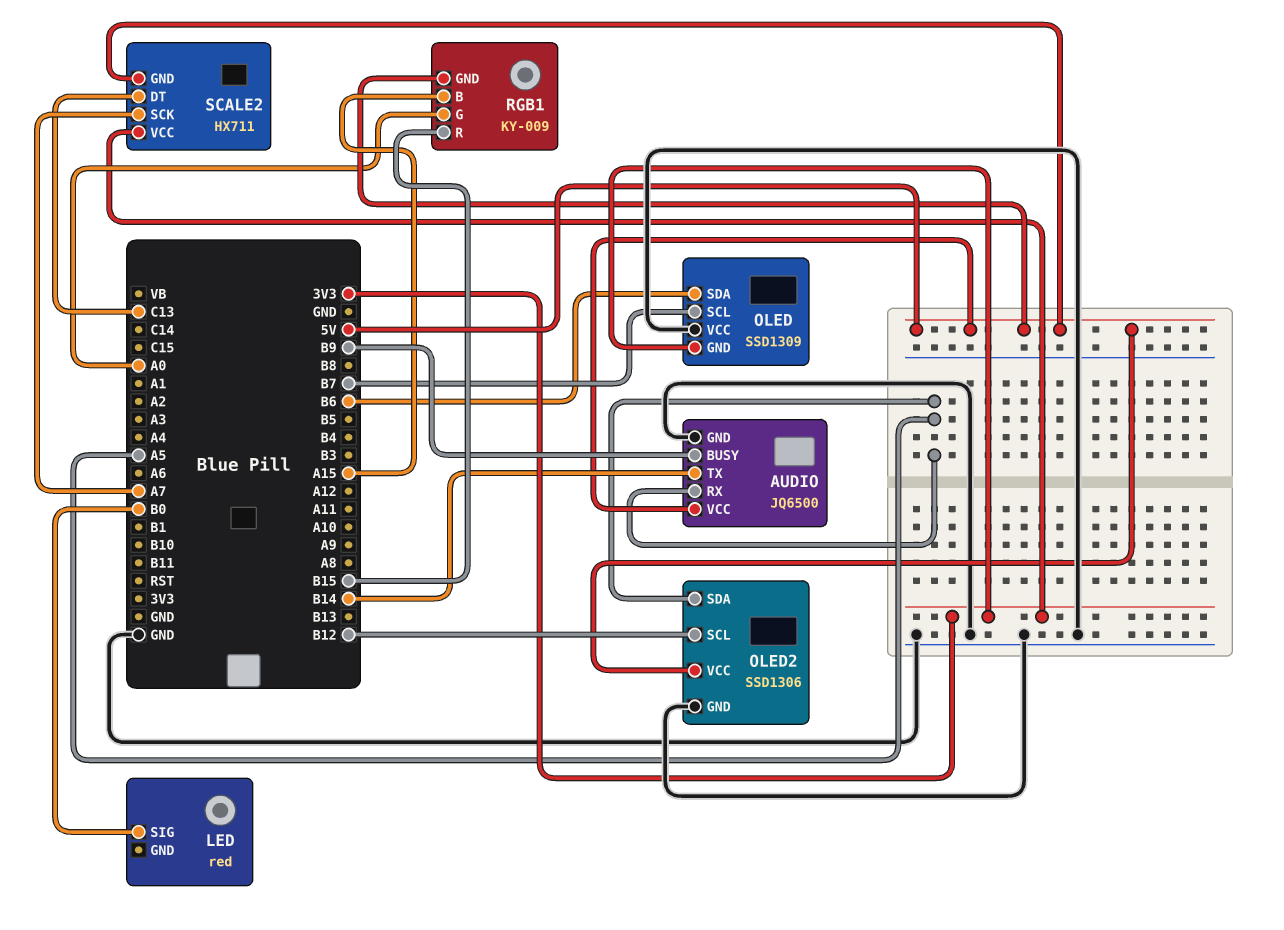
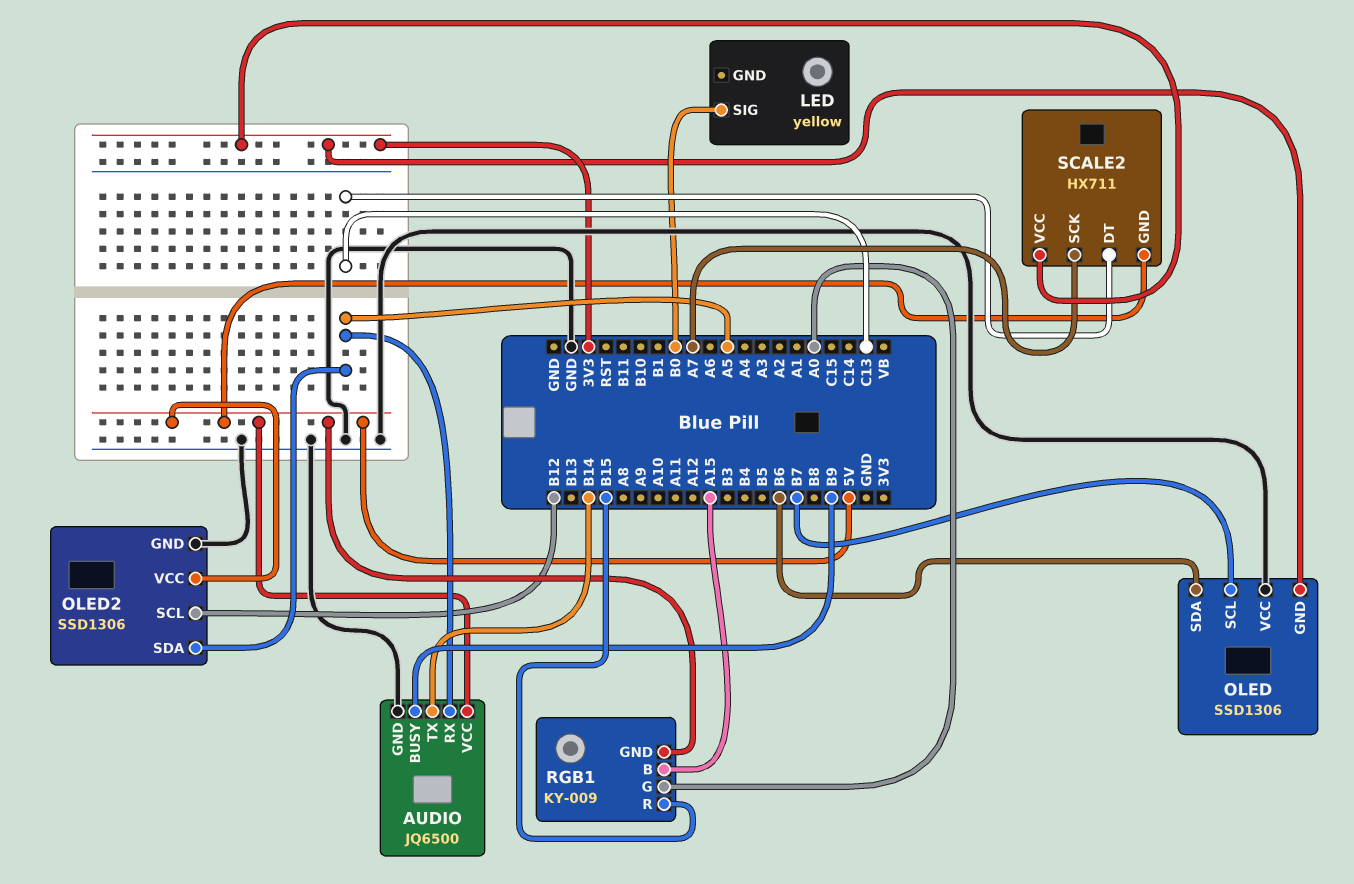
LED: red -> yellow
OLED: SSD1309 -> SSD1306

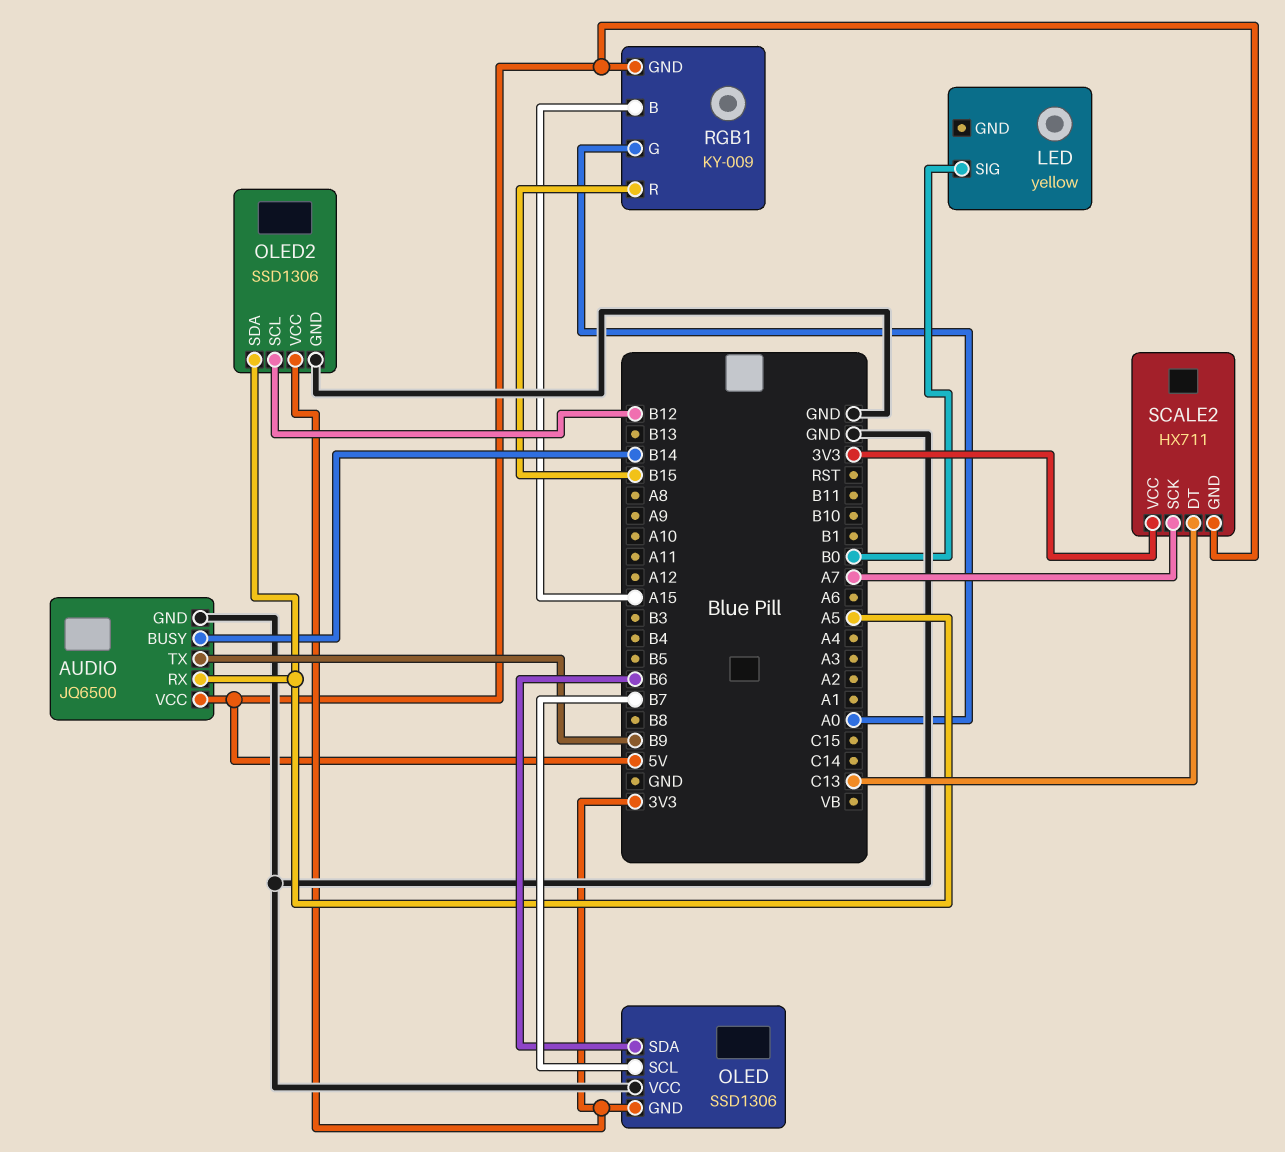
AUDIO pin BUSY: B9 -> B14
AUDIO pin TX: B14 -> B9
OLED2 pin VCC: 5V -> 3V3

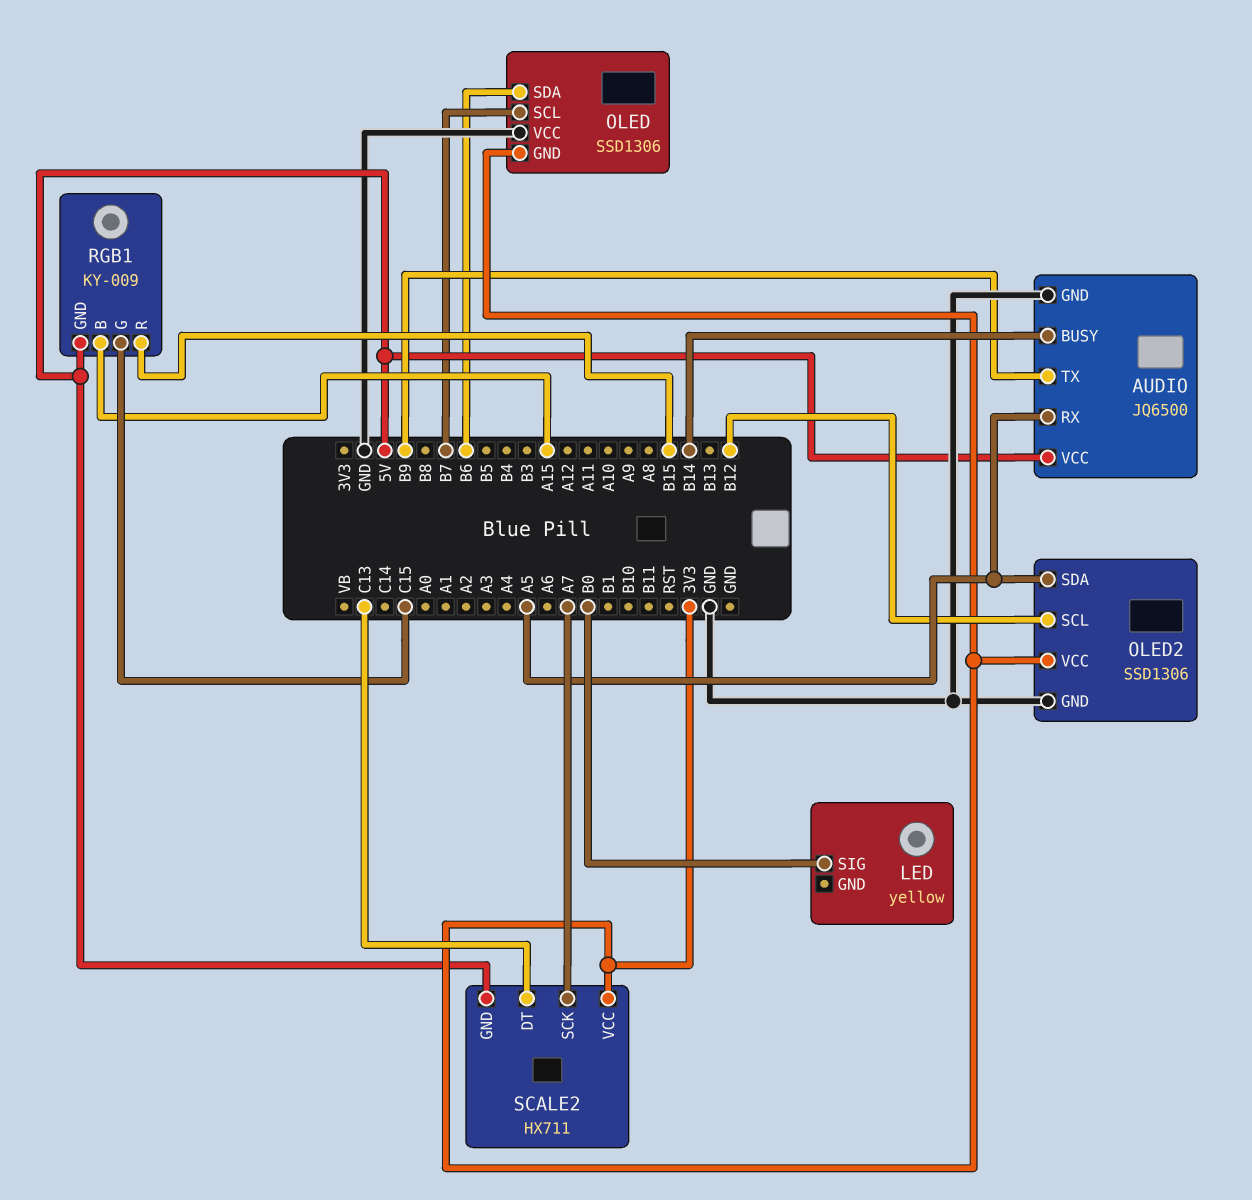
RGB1 pin G: A0 -> C15

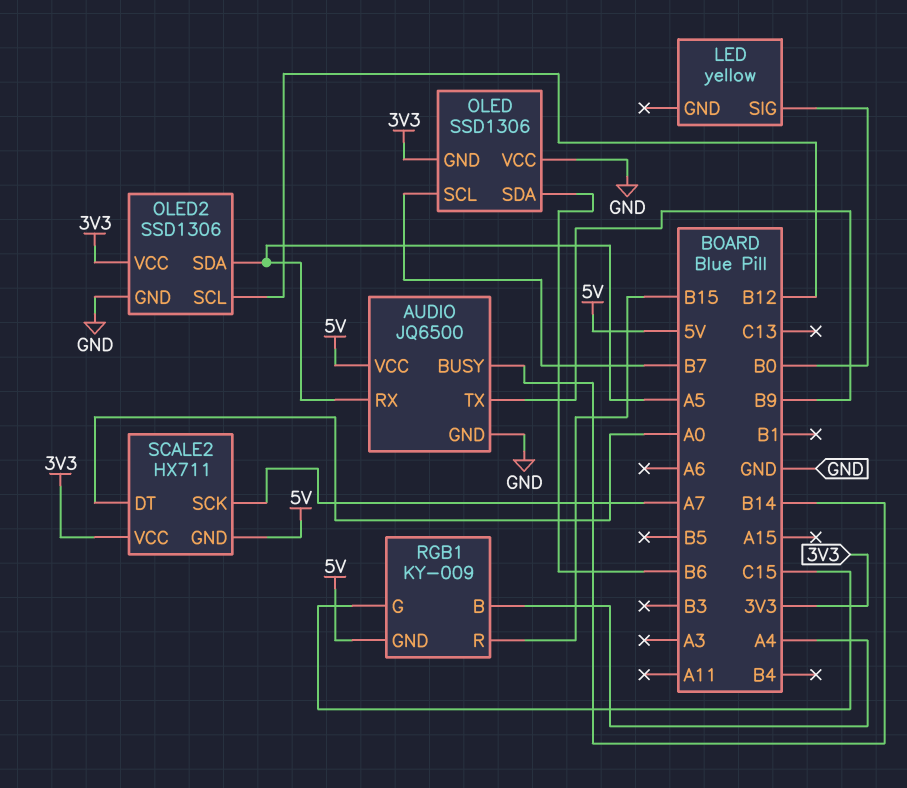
RGB1 pin B: A15 -> A4
SCALE2 pin DT: C13 -> A0

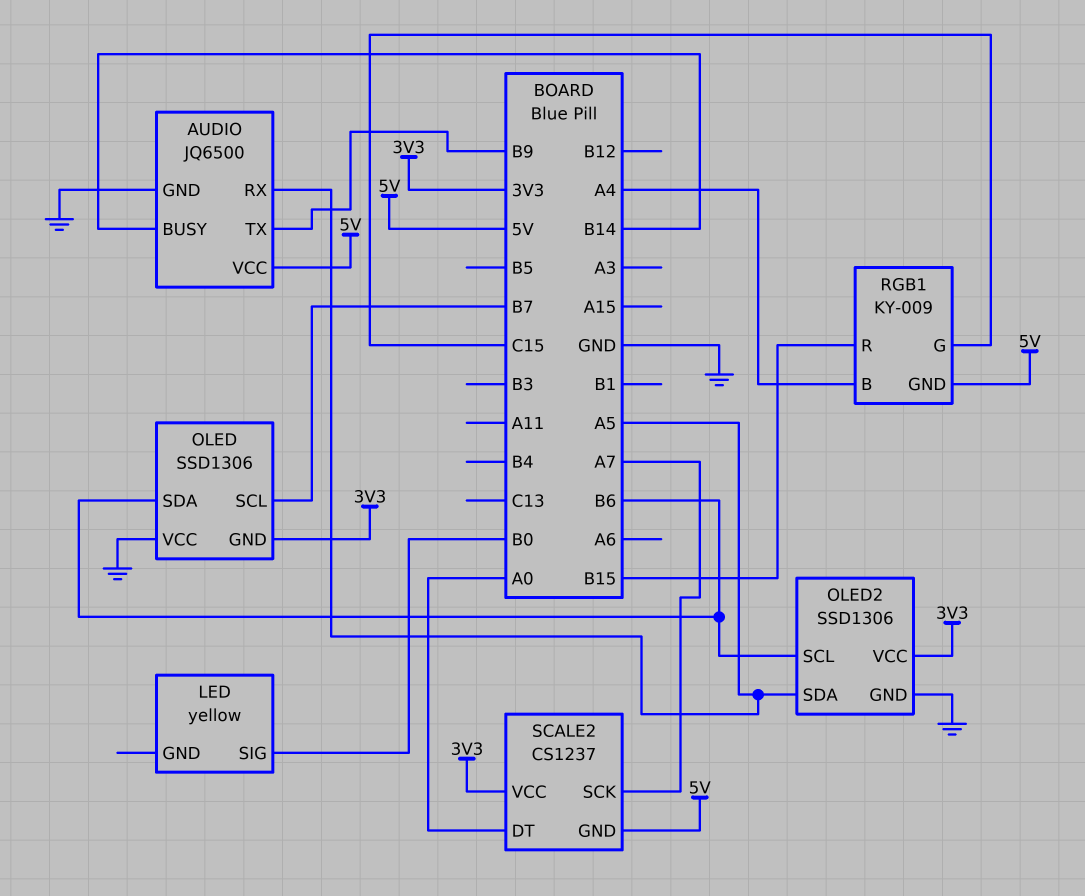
OLED2 pin SCL: B12 -> B6
SCALE2: HX711 -> CS1237

